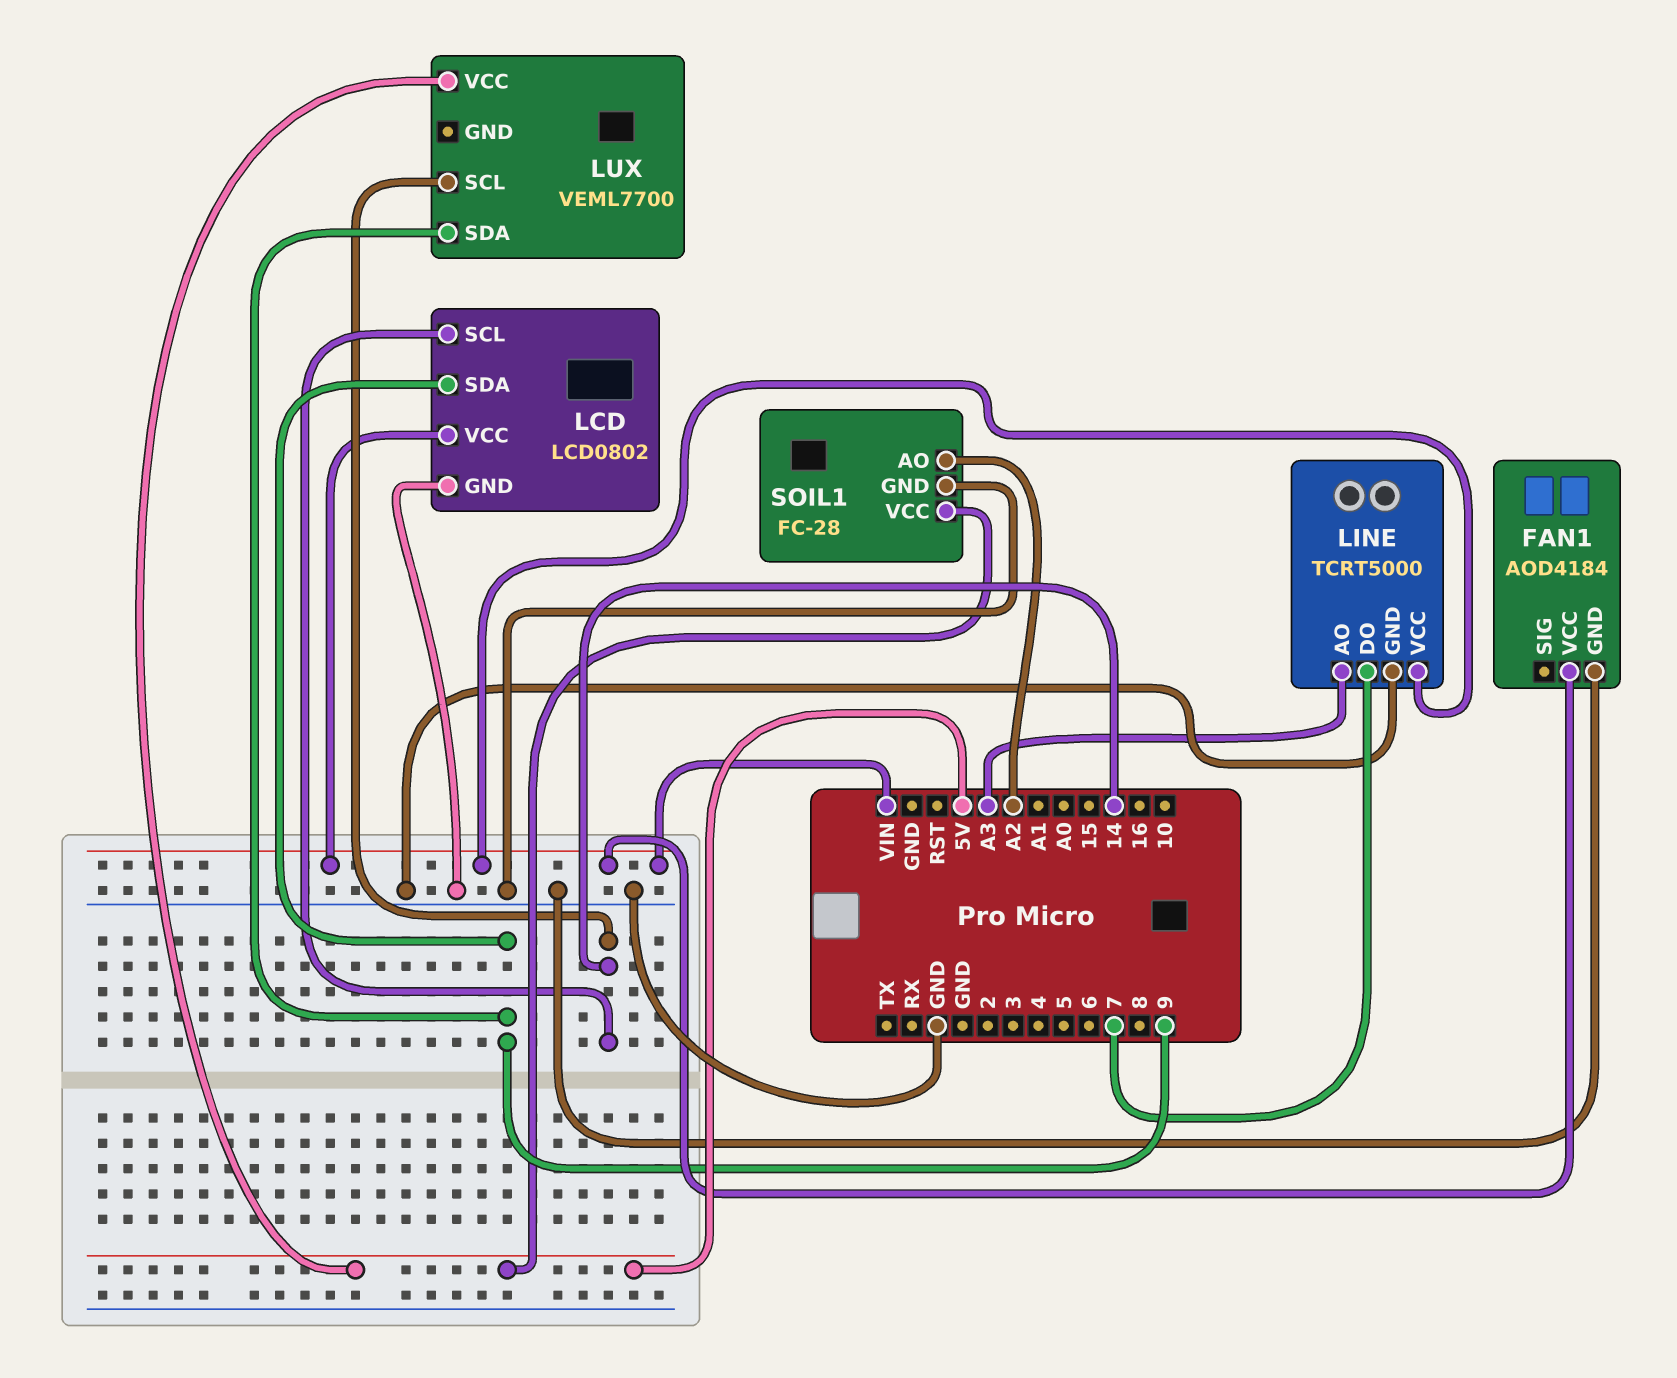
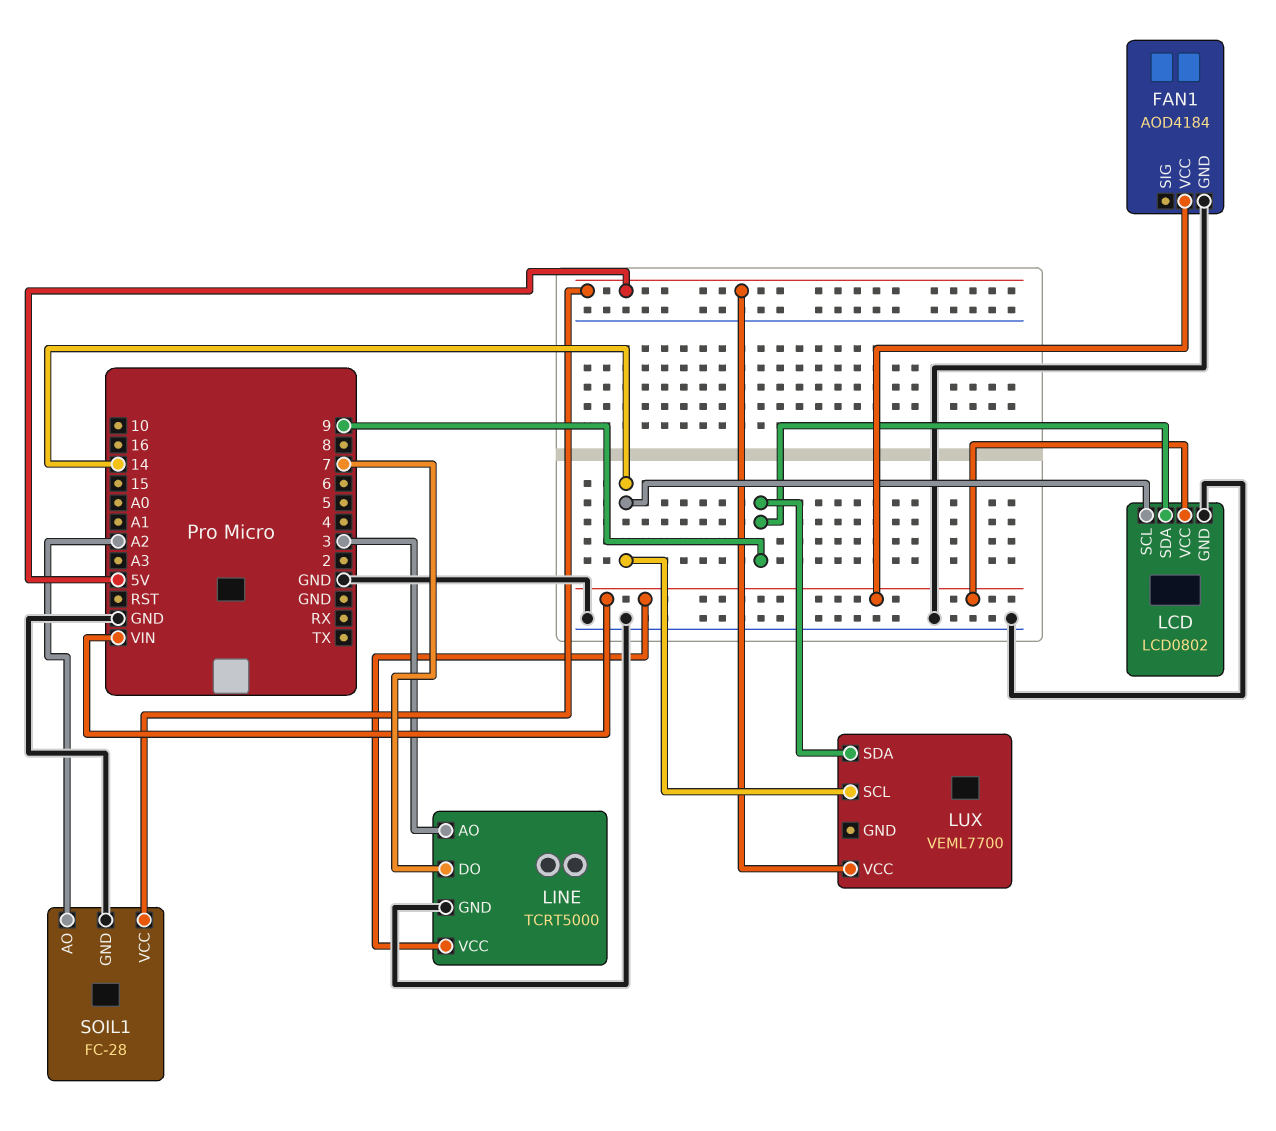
LINE pin AO: A3 -> 3

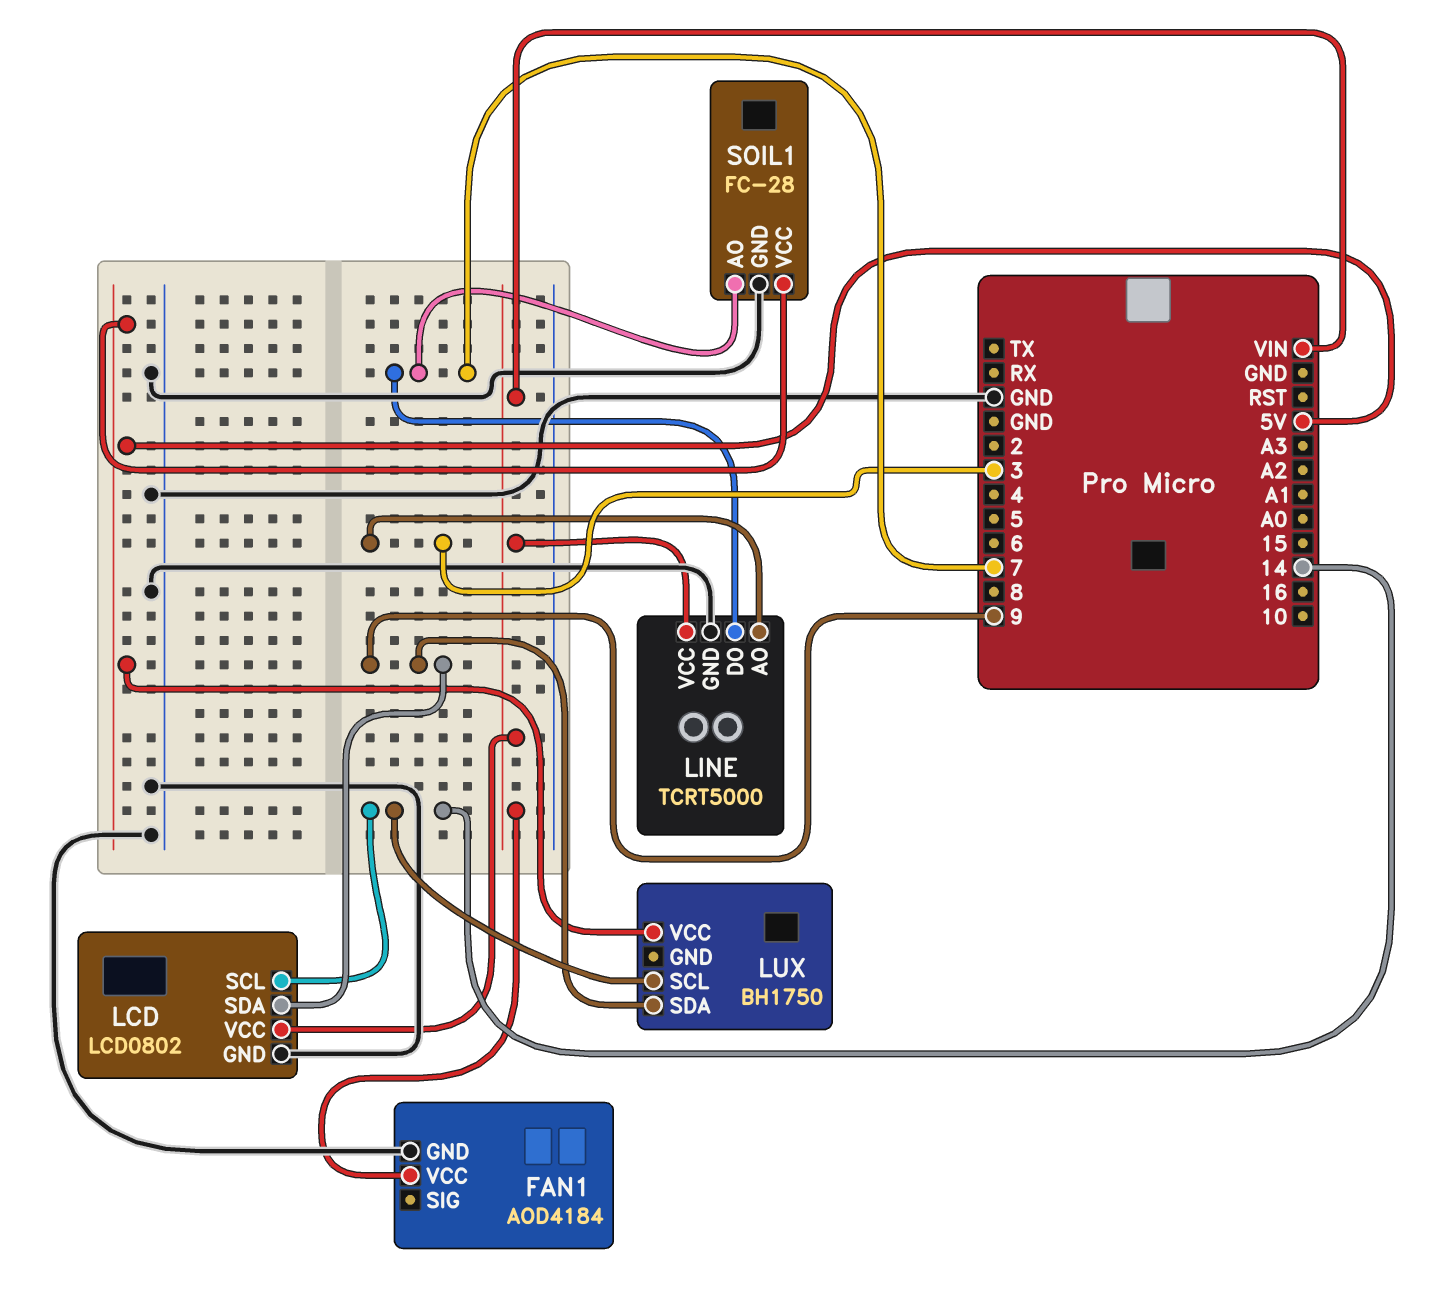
LUX: VEML7700 -> BH1750
SOIL1 pin AO: A2 -> 7

